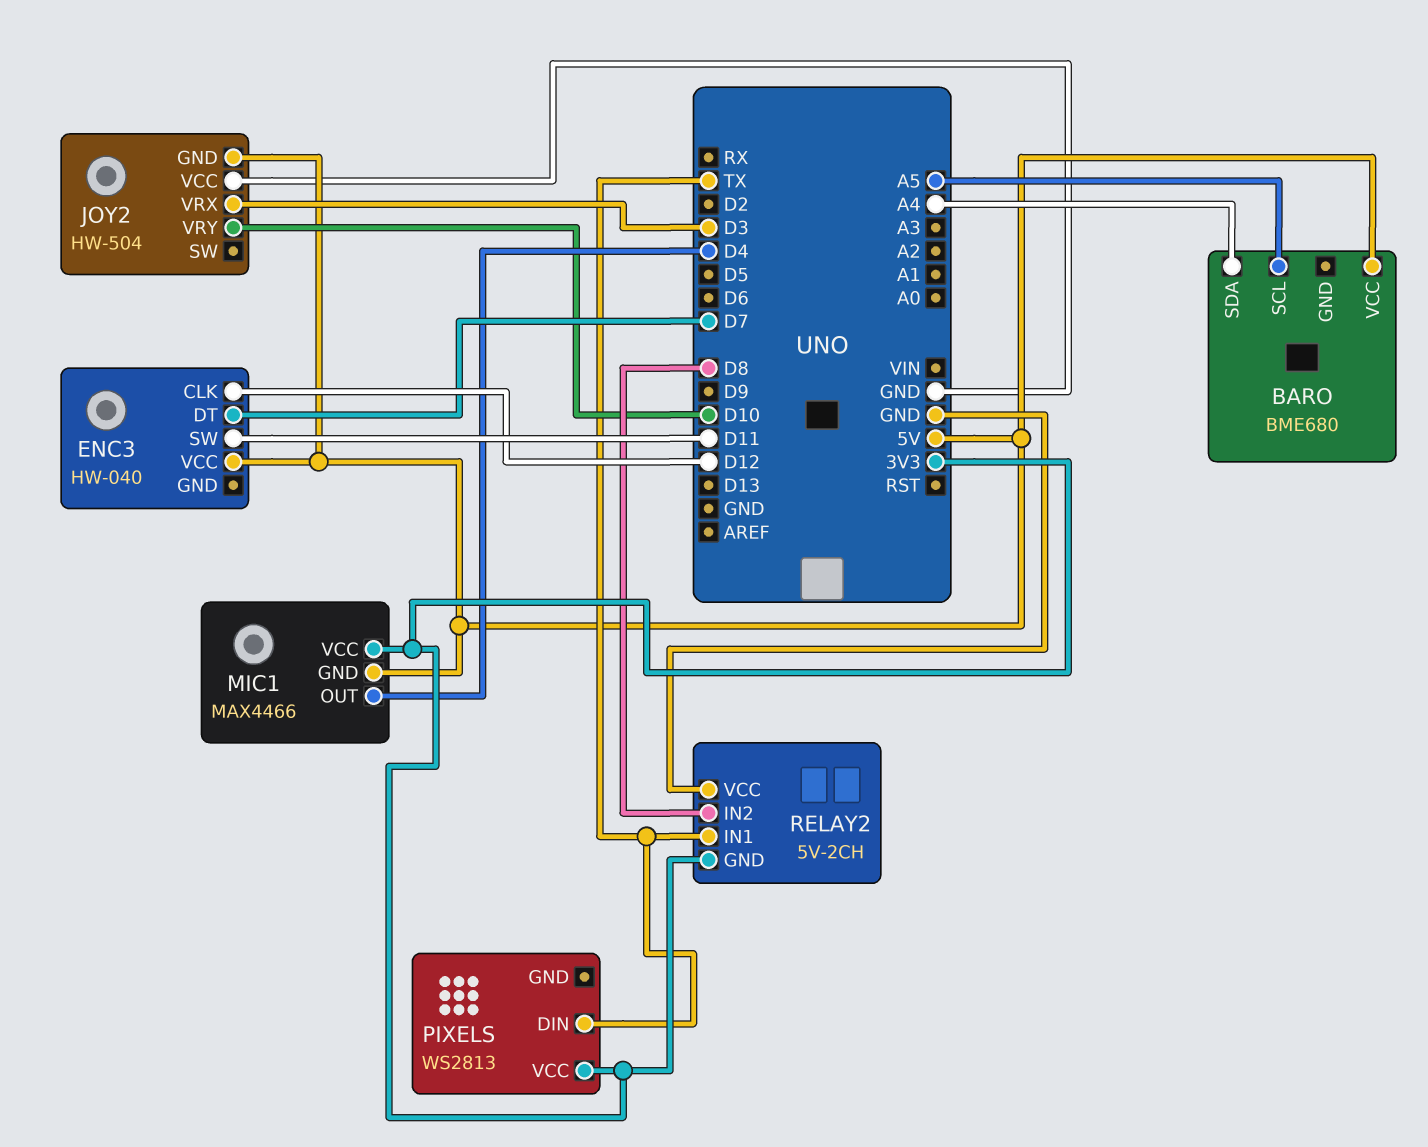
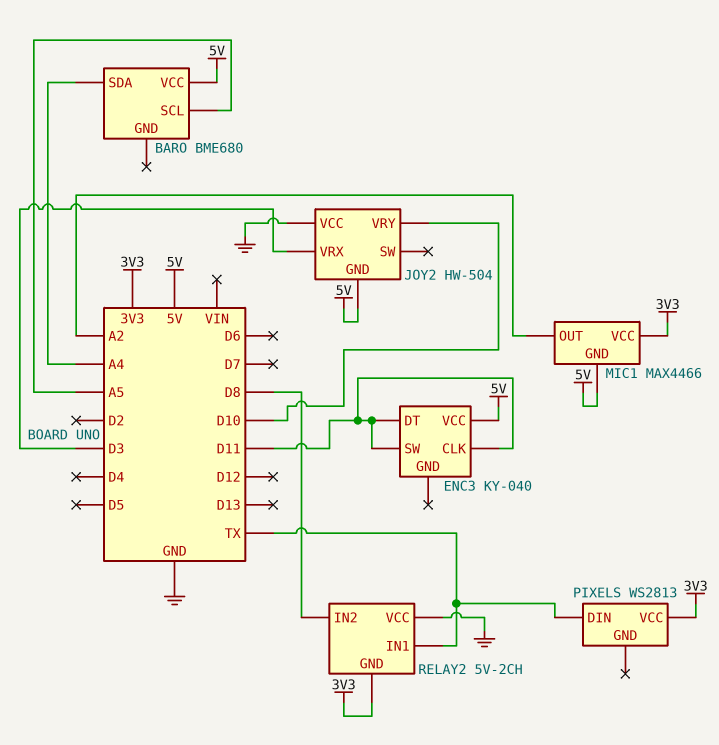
ENC3: HW-040 -> KY-040
ENC3 pin CLK: D12 -> D11
ENC3 pin DT: D7 -> D11
MIC1 pin OUT: D4 -> A2

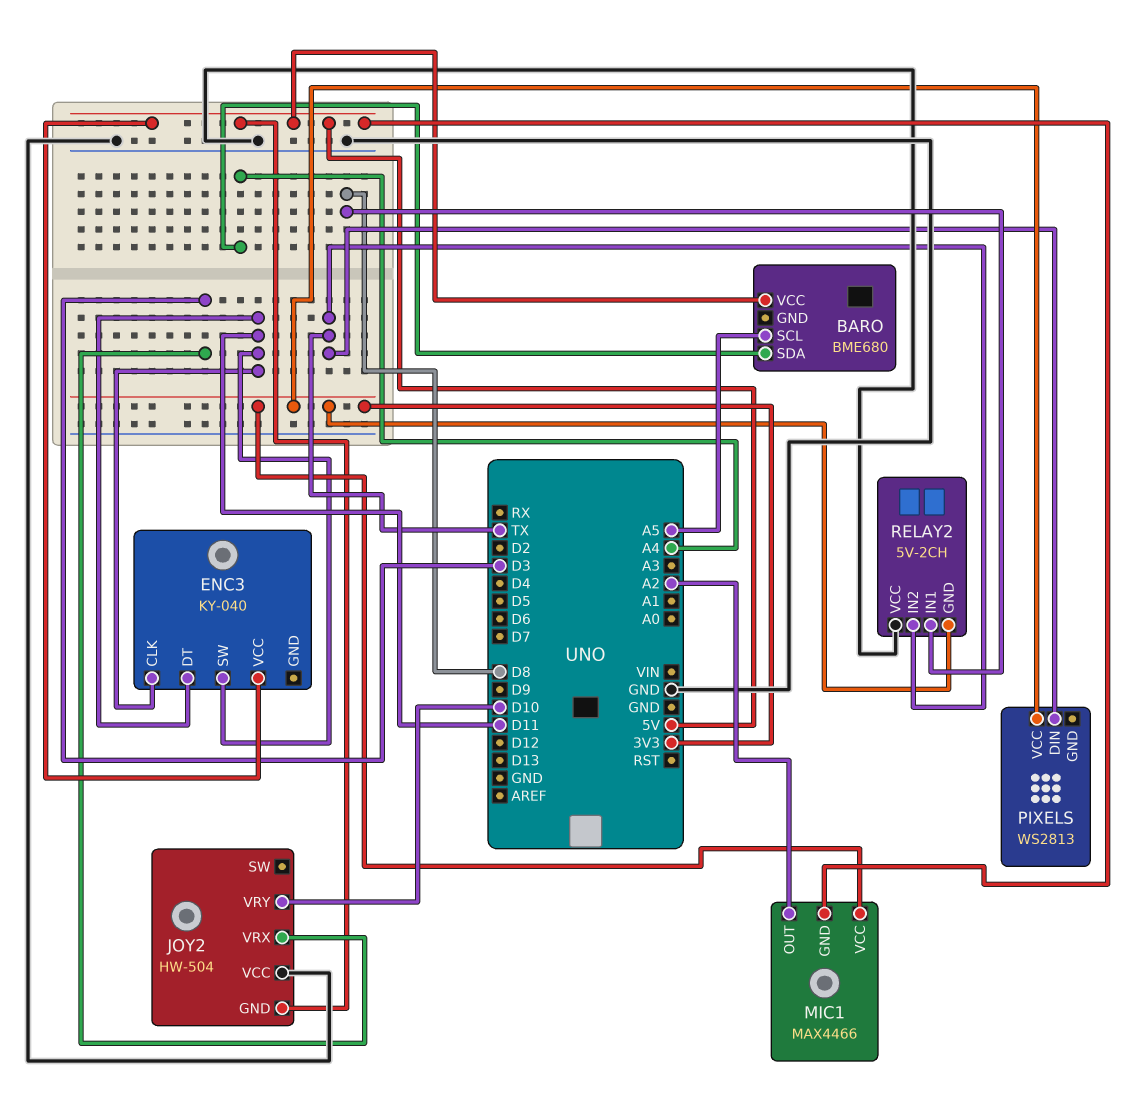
RELAY2 pin IN1: TX -> D8
RELAY2 pin IN2: D8 -> TX

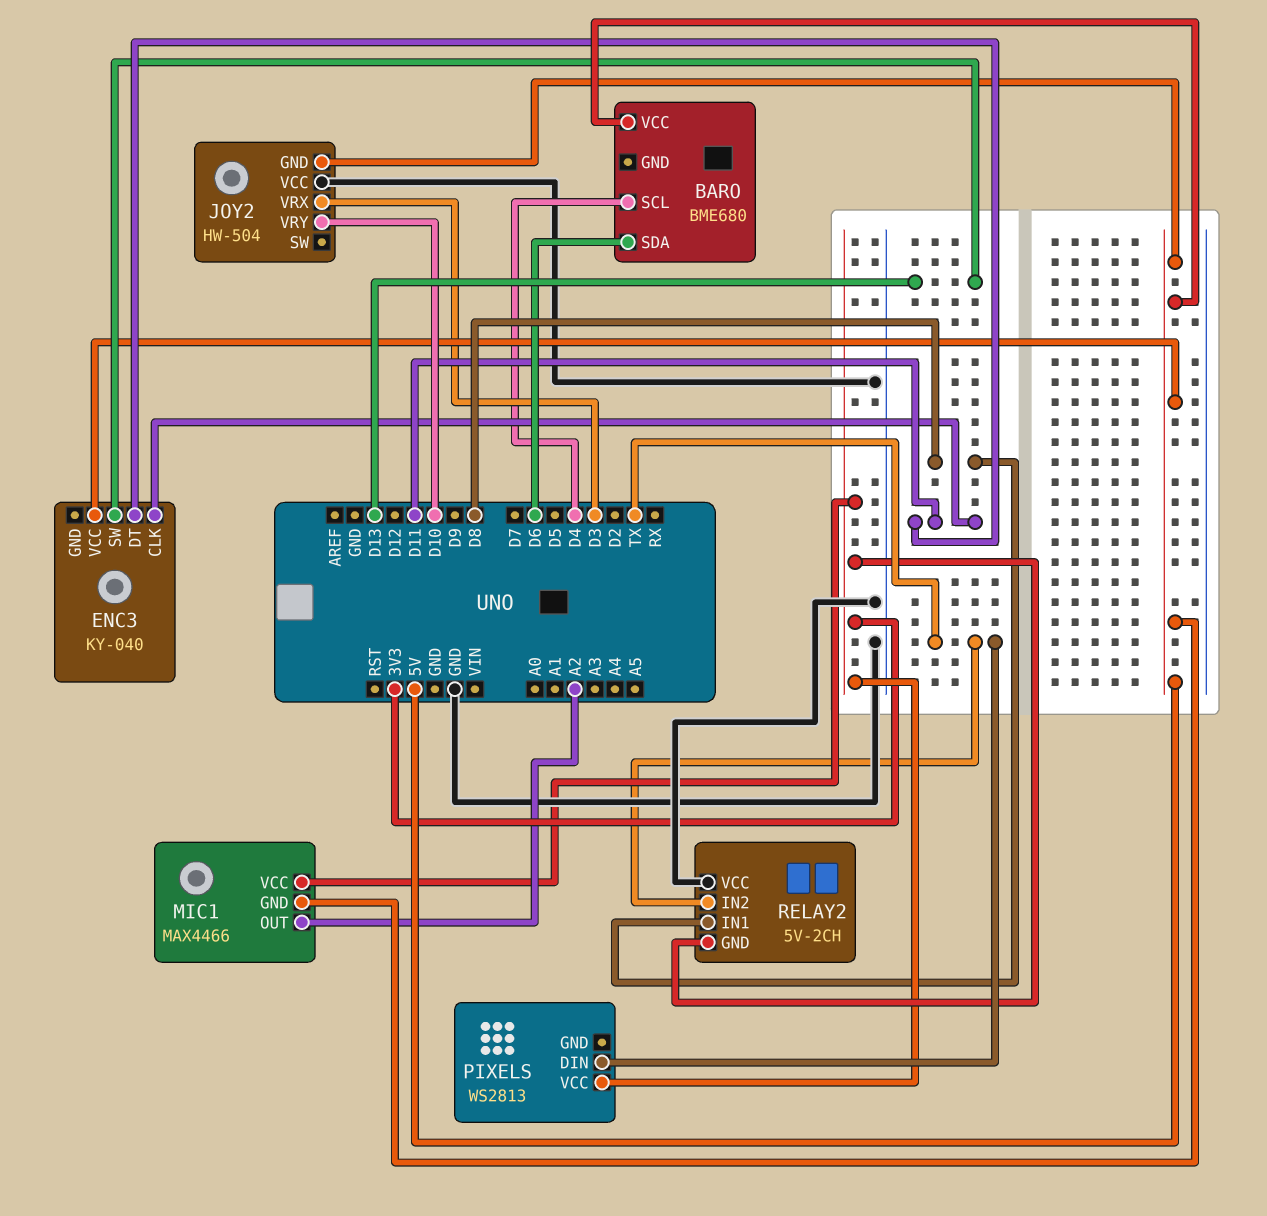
BARO pin SCL: A5 -> D4
BARO pin SDA: A4 -> D6
ENC3 pin SW: D11 -> D13

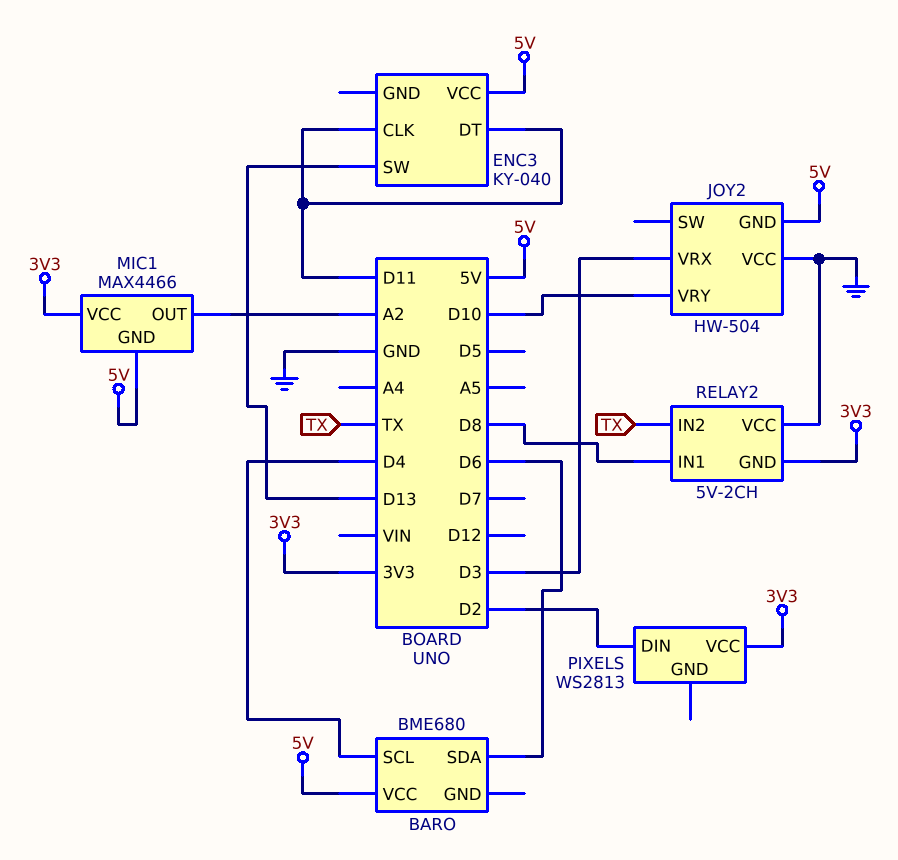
PIXELS pin DIN: TX -> D2

